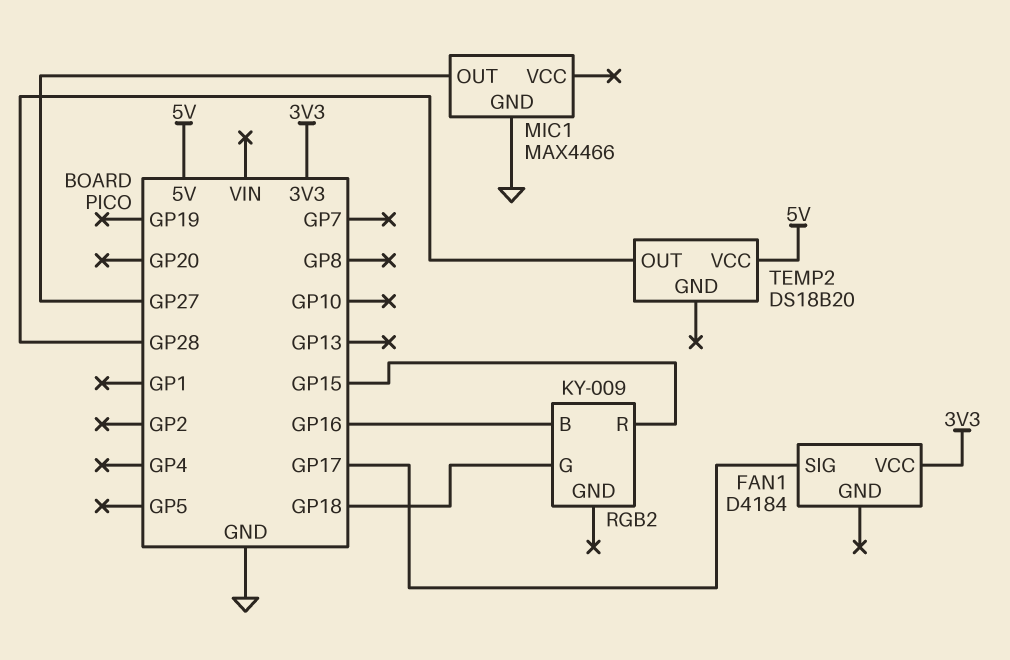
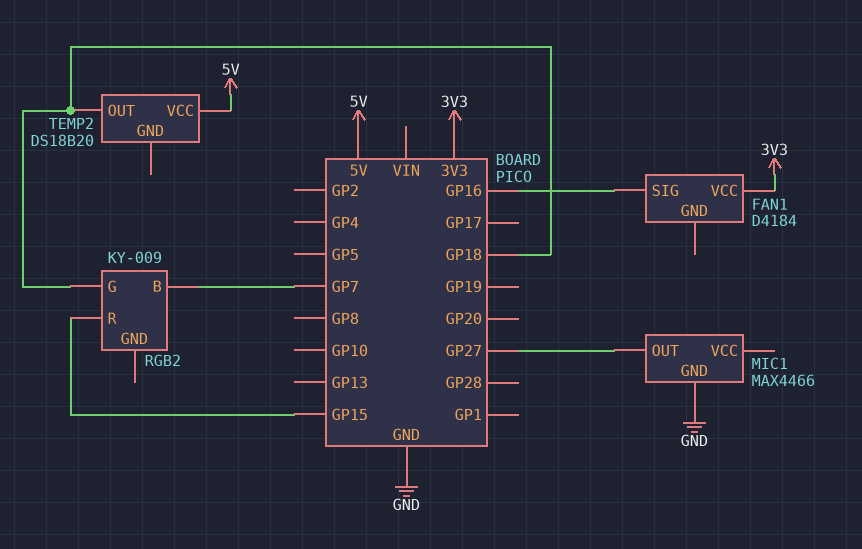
FAN1 pin SIG: GP17 -> GP16
RGB2 pin B: GP16 -> GP7
TEMP2 pin OUT: GP28 -> GP18

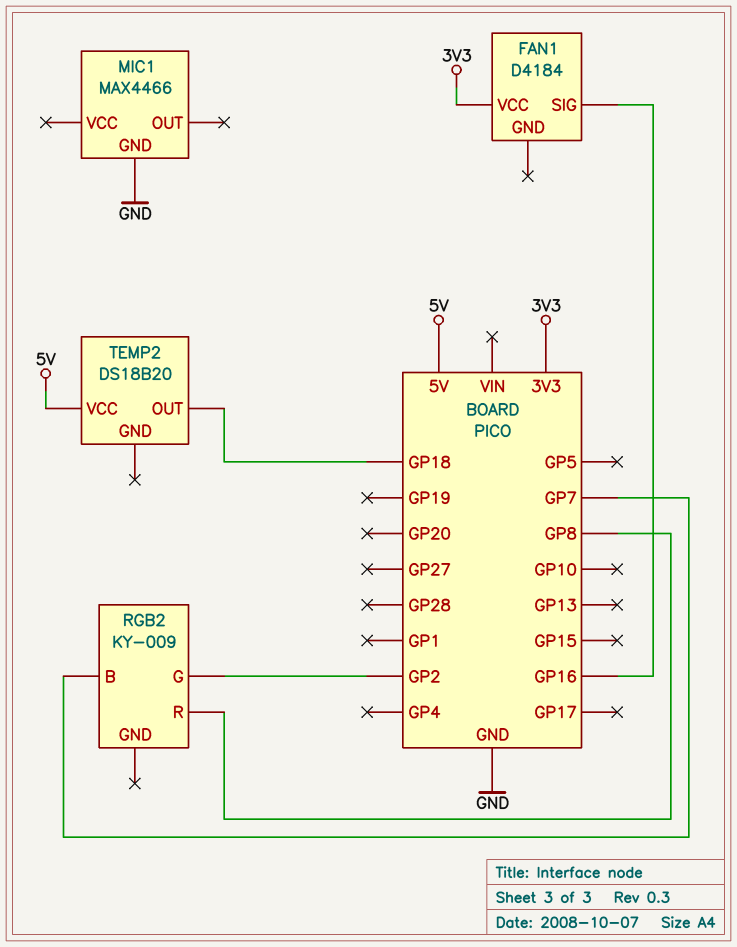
MIC1 pin OUT: GP27 -> none
RGB2 pin G: GP18 -> GP2
RGB2 pin R: GP15 -> GP8

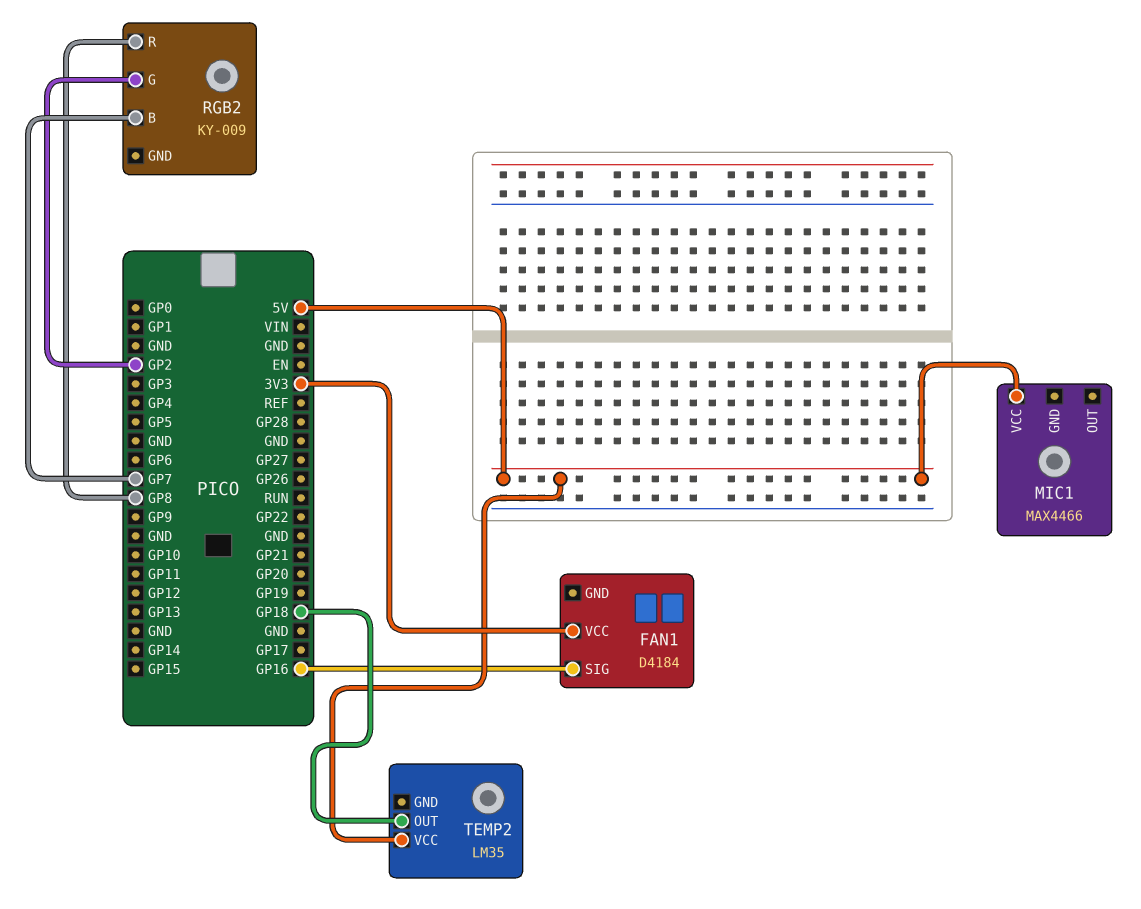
MIC1 pin GND: GND -> none
MIC1 pin VCC: none -> 5V
TEMP2: DS18B20 -> LM35

